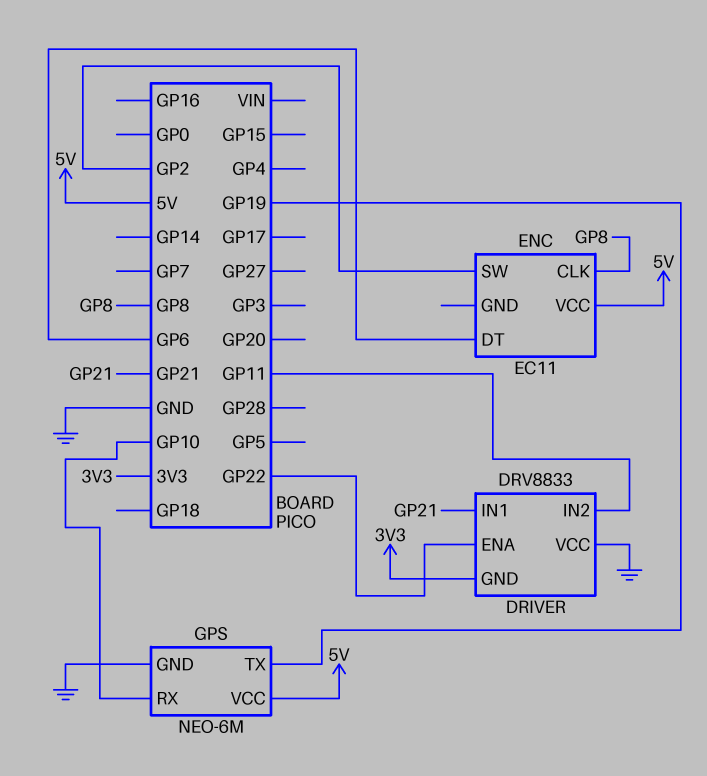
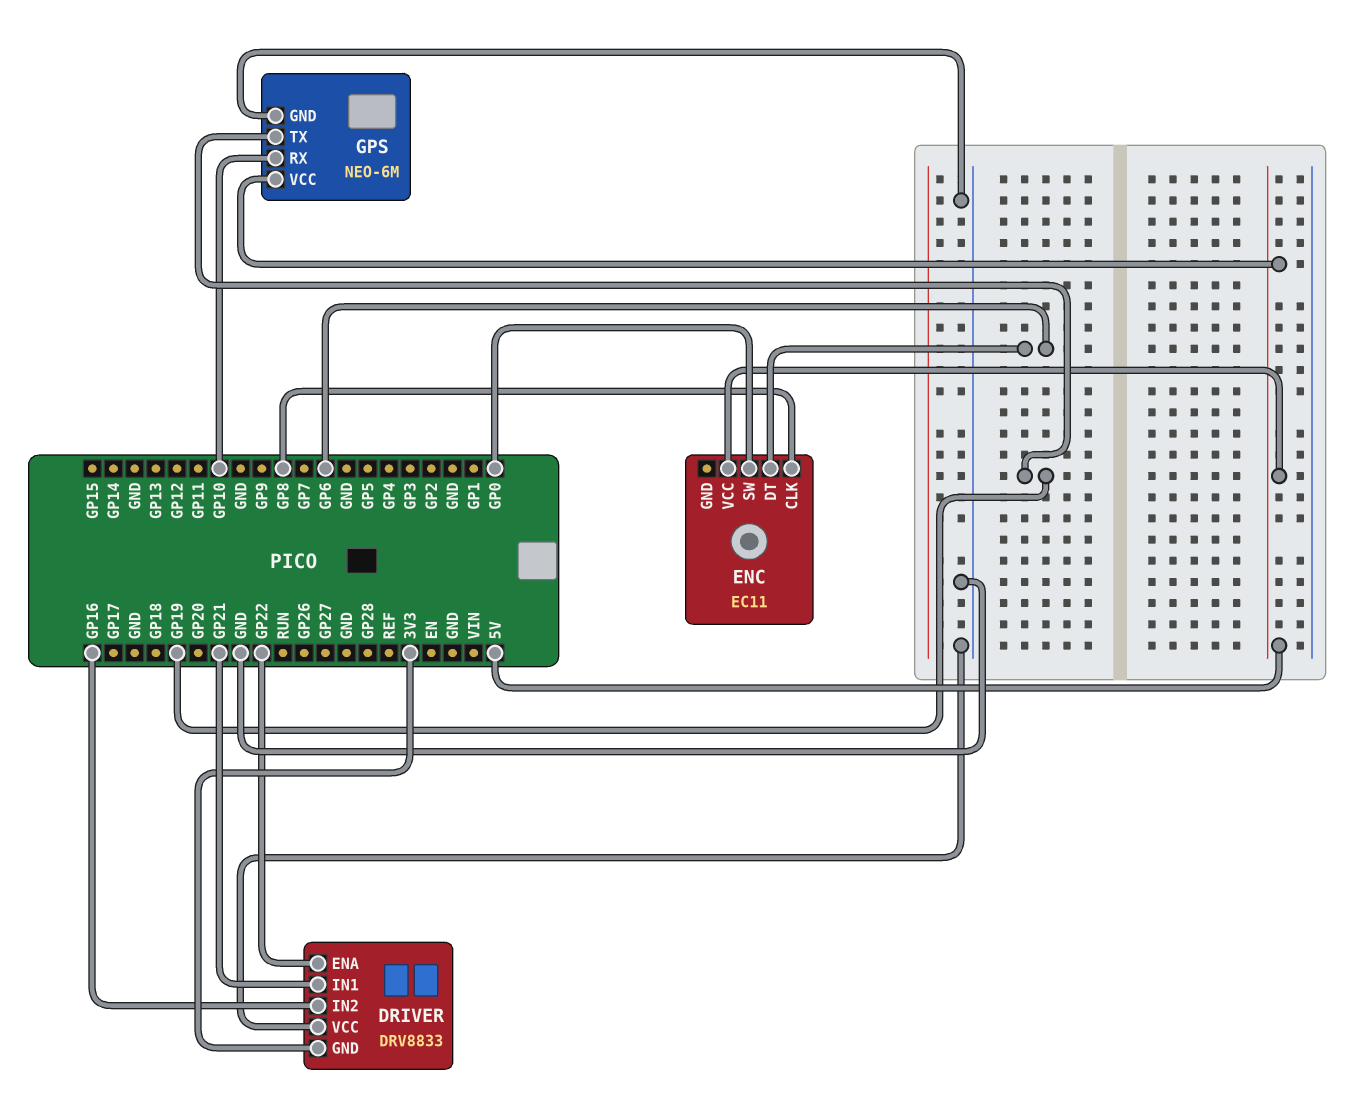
DRIVER pin IN2: GP11 -> GP16
ENC pin SW: GP2 -> GP0

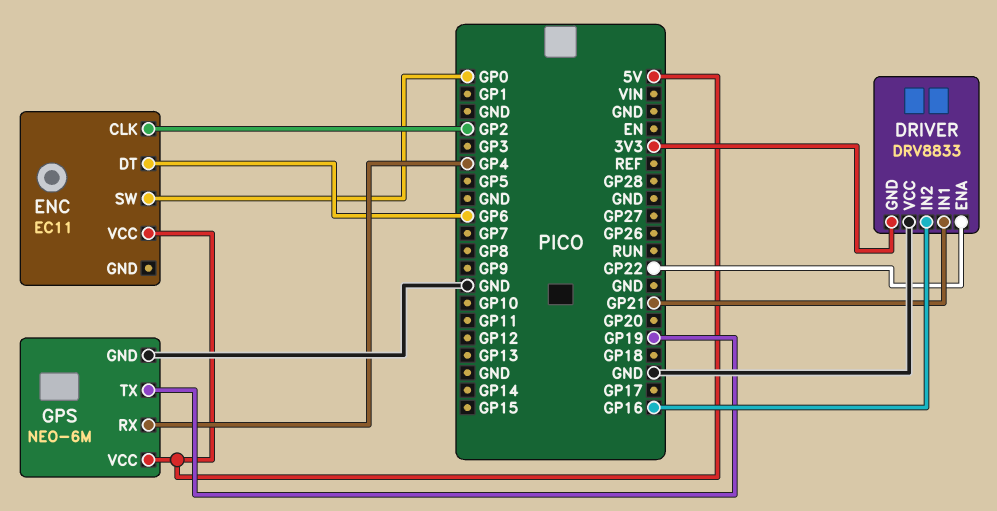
ENC pin CLK: GP8 -> GP2
GPS pin RX: GP10 -> GP4

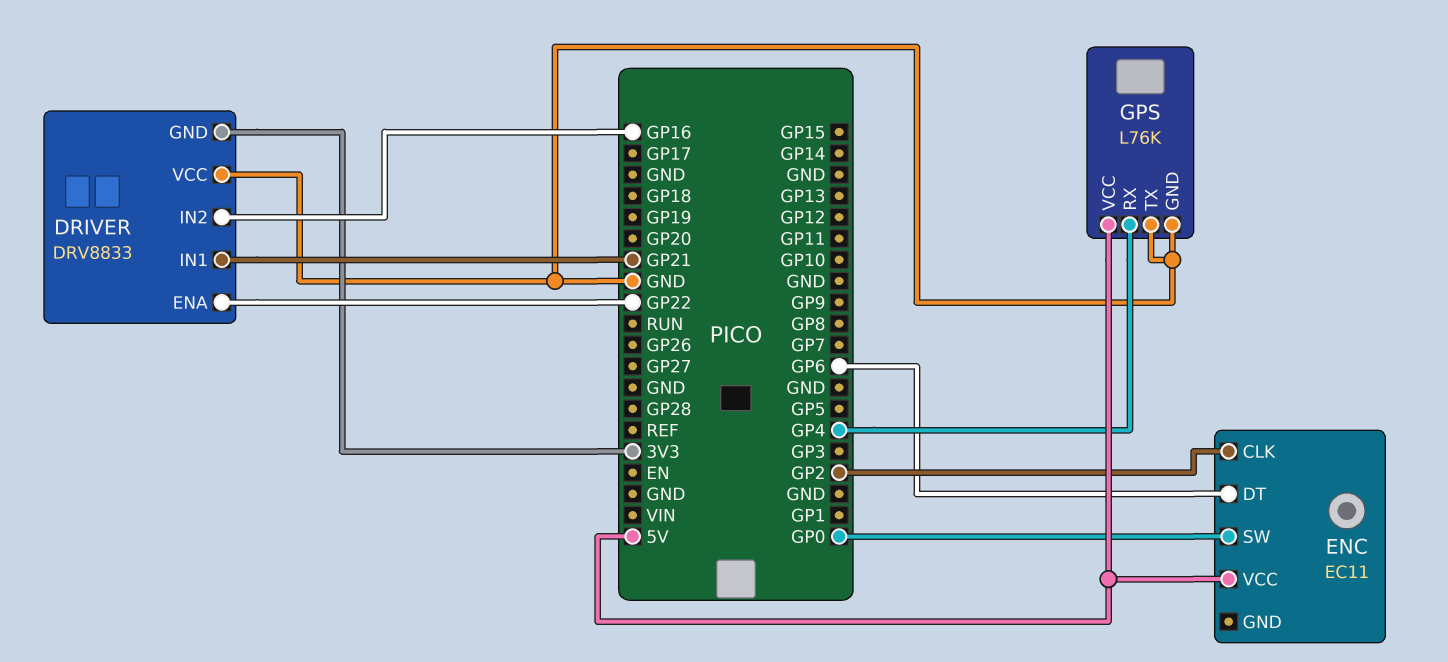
GPS: NEO-6M -> L76K
GPS pin TX: GP19 -> GND

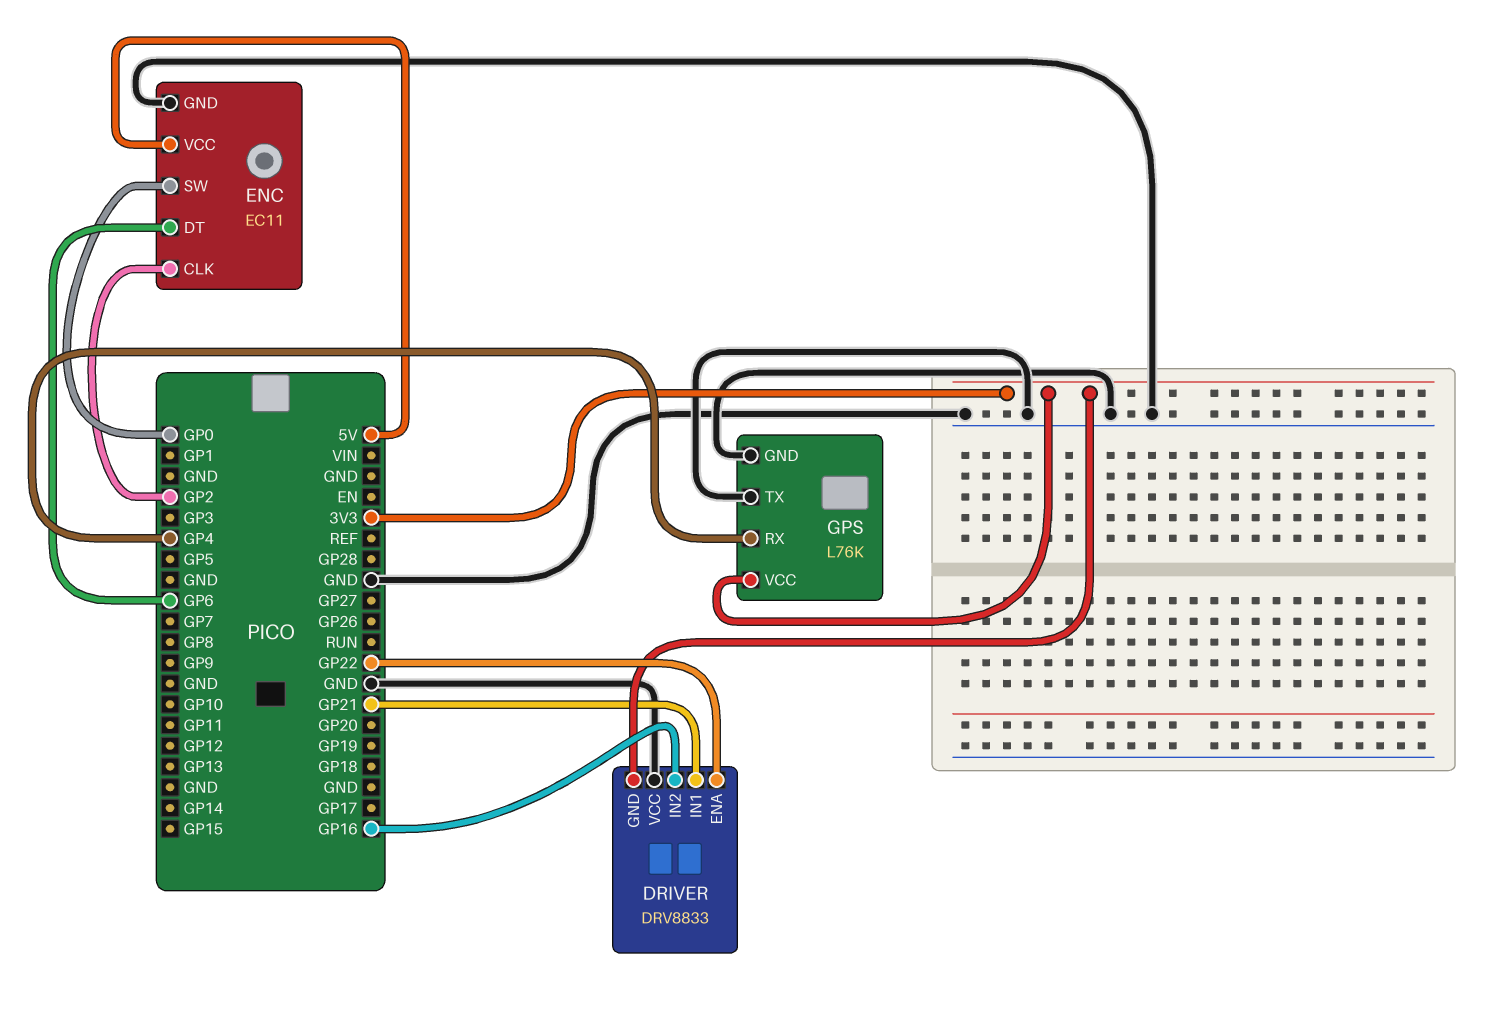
ENC pin GND: none -> GND
GPS pin VCC: 5V -> 3V3

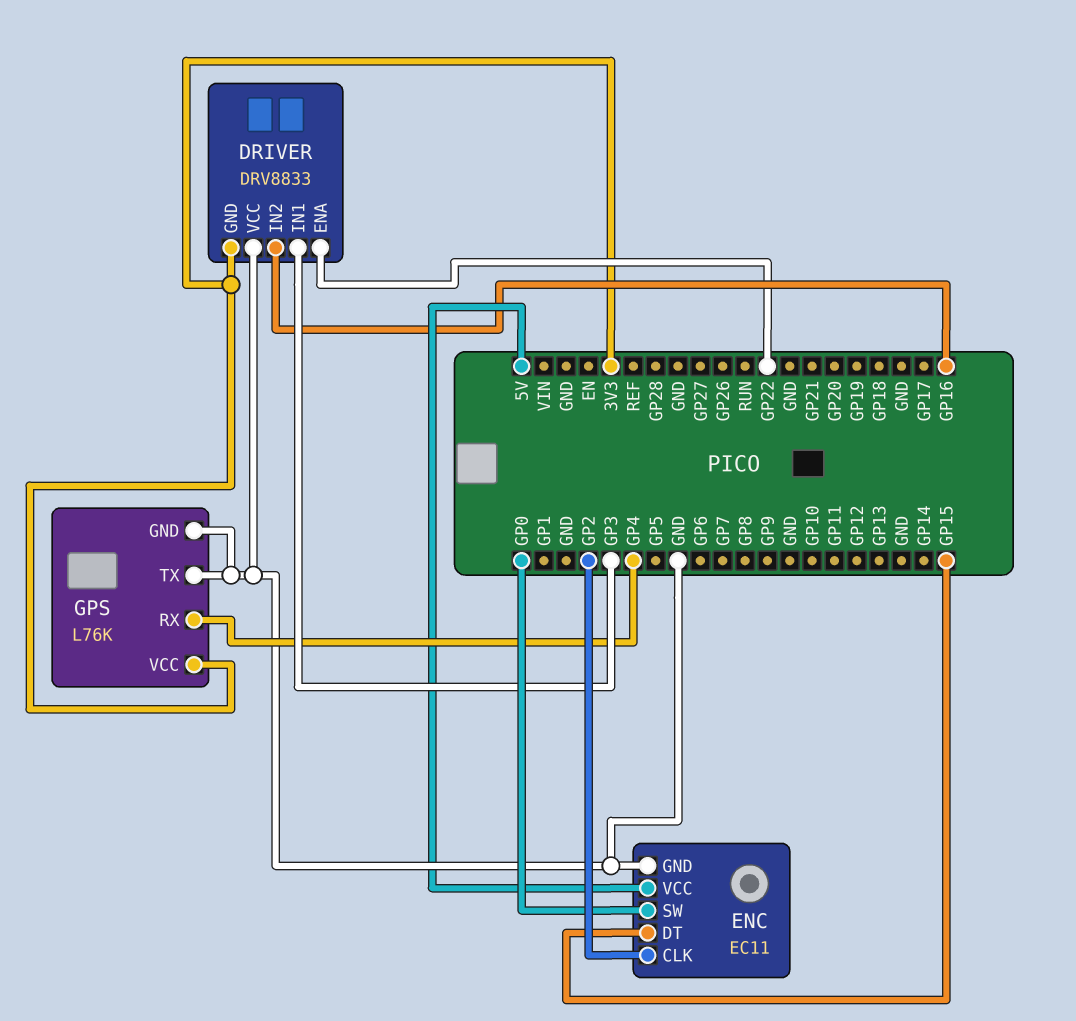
DRIVER pin IN1: GP21 -> GP3
ENC pin DT: GP6 -> GP15

